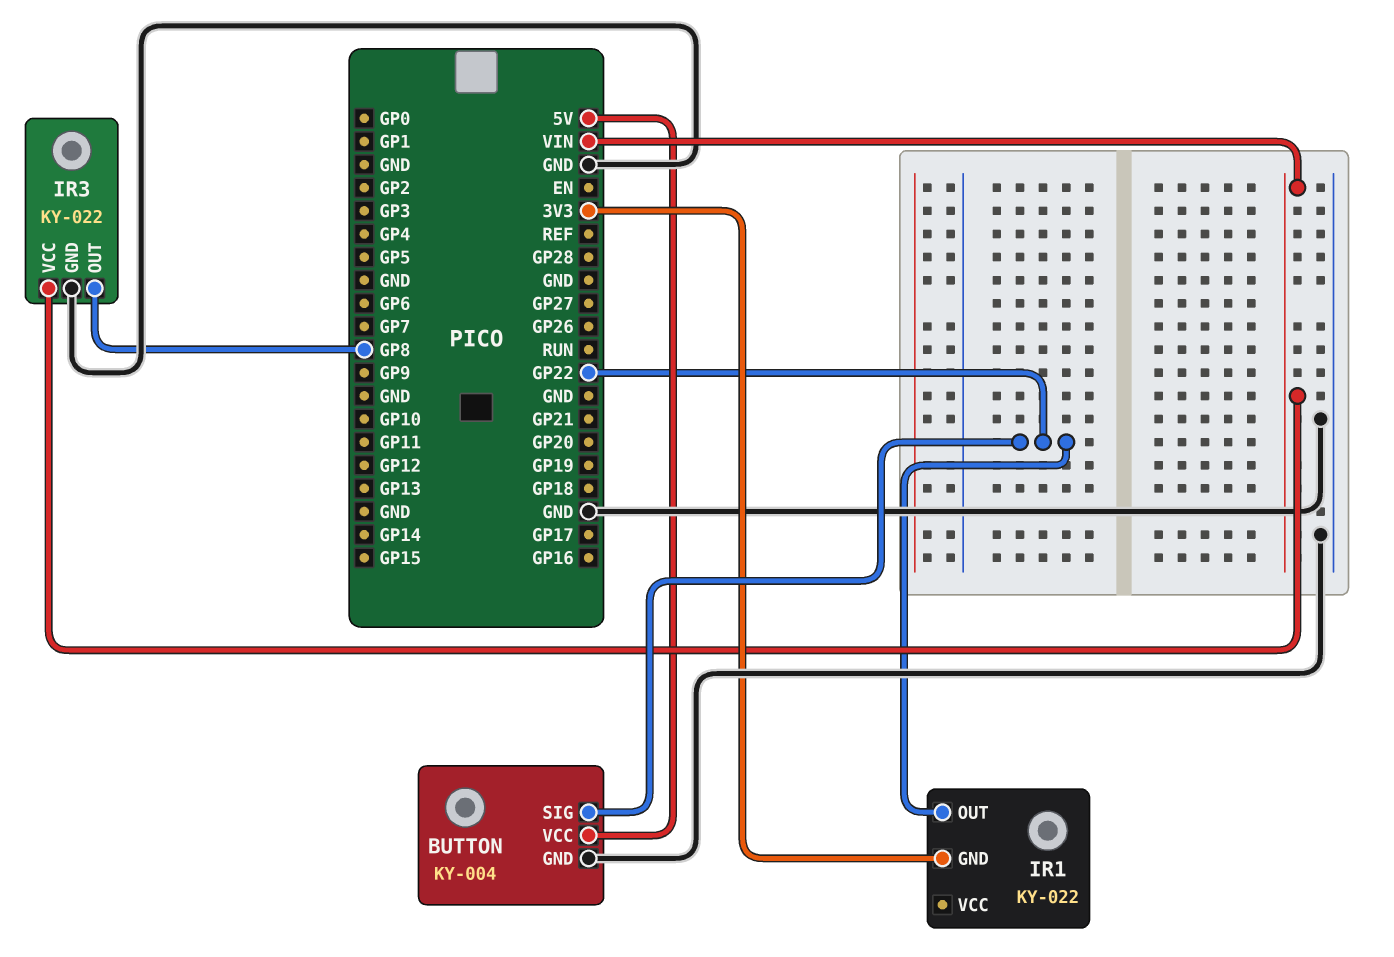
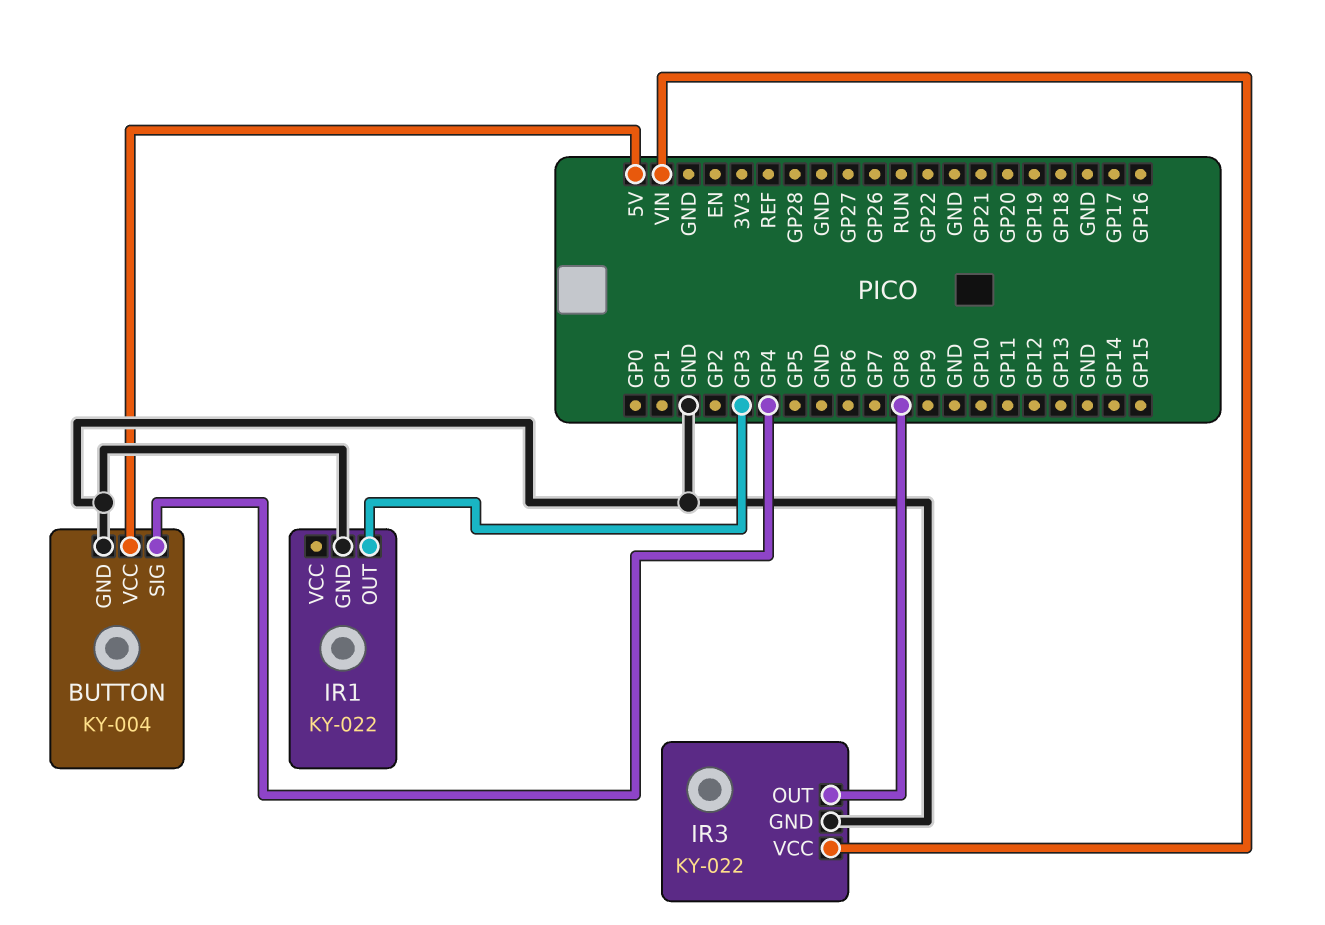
BUTTON pin SIG: GP22 -> GP4
IR1 pin GND: 3V3 -> GND
IR1 pin OUT: GP22 -> GP3

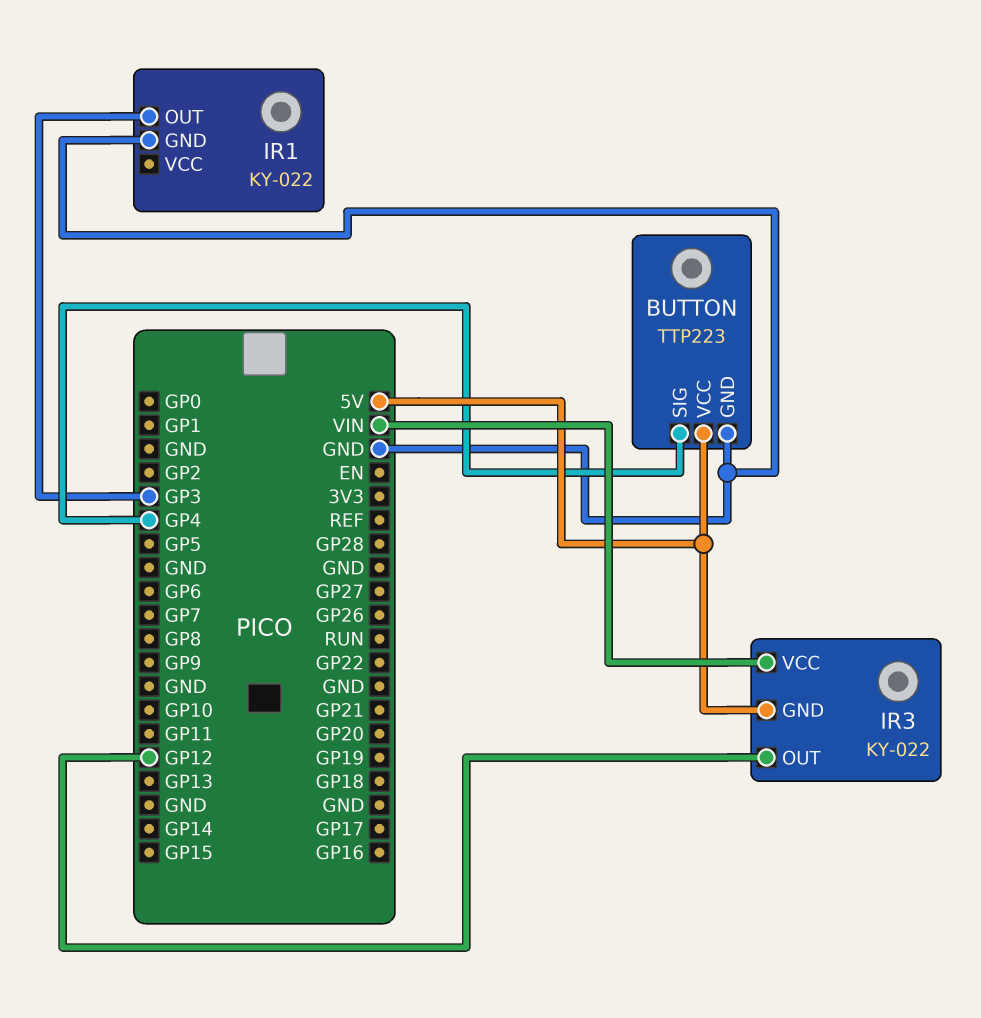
BUTTON: KY-004 -> TTP223
IR3 pin GND: GND -> 5V
IR3 pin OUT: GP8 -> GP12

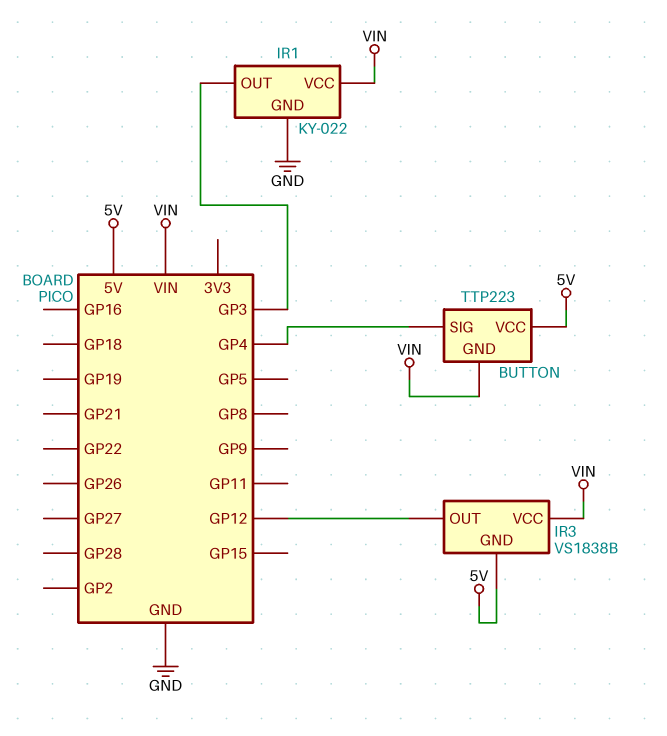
BUTTON pin GND: GND -> VIN
IR1 pin VCC: none -> VIN
IR3: KY-022 -> VS1838B

